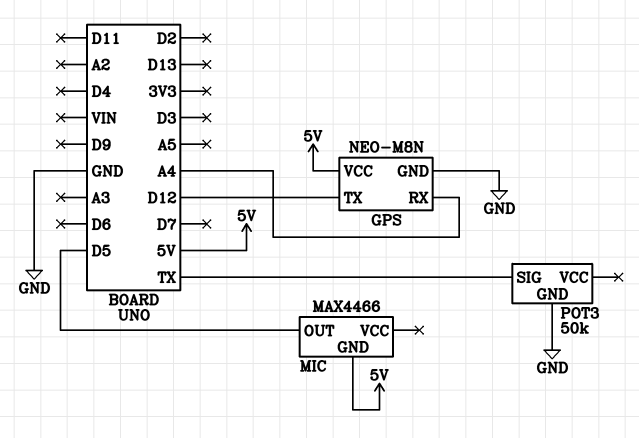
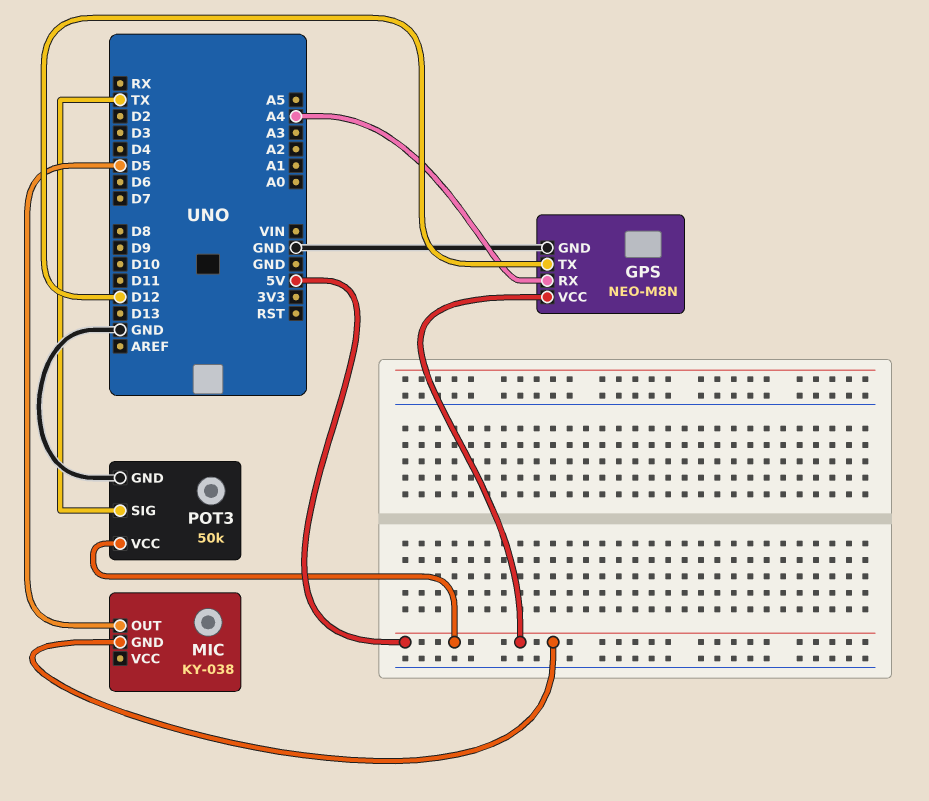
MIC: MAX4466 -> KY-038
POT3 pin VCC: none -> 5V

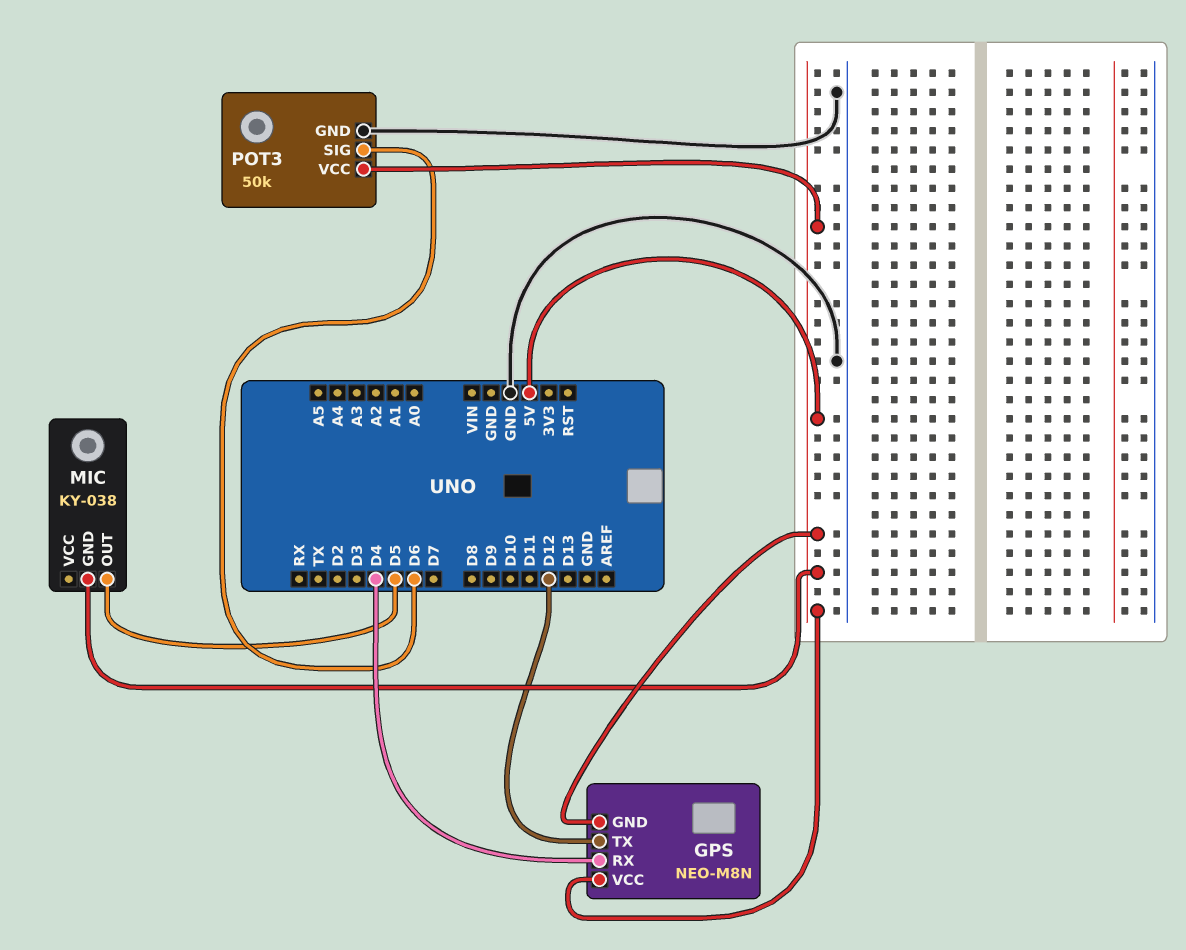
GPS pin GND: GND -> 5V
GPS pin RX: A4 -> D4
POT3 pin SIG: TX -> D6

